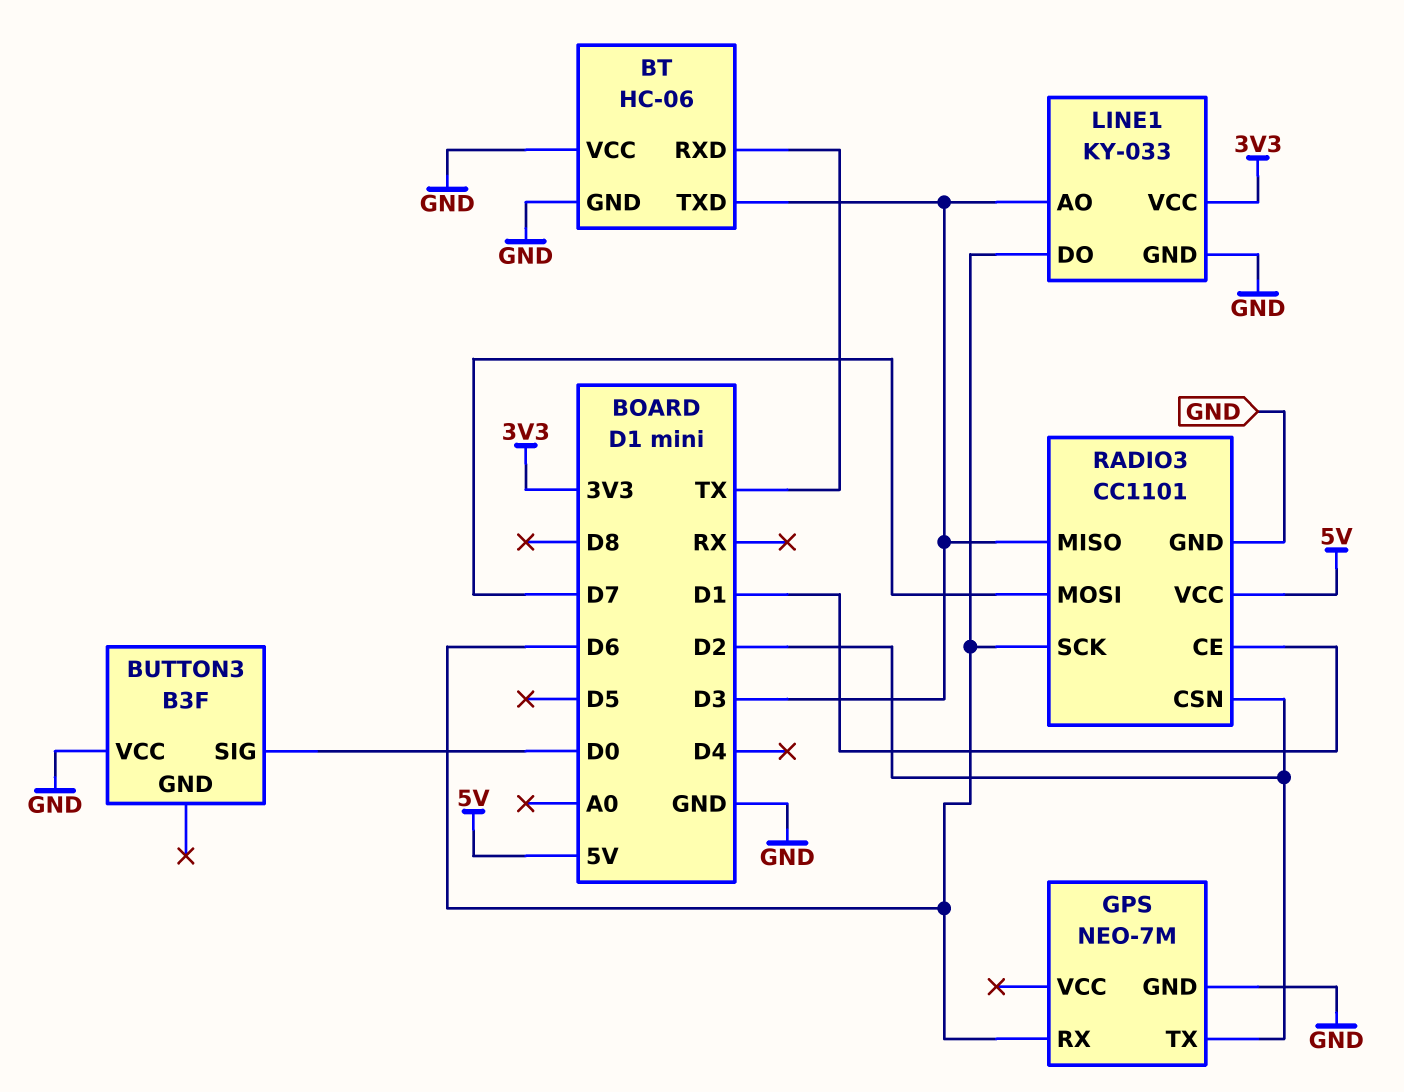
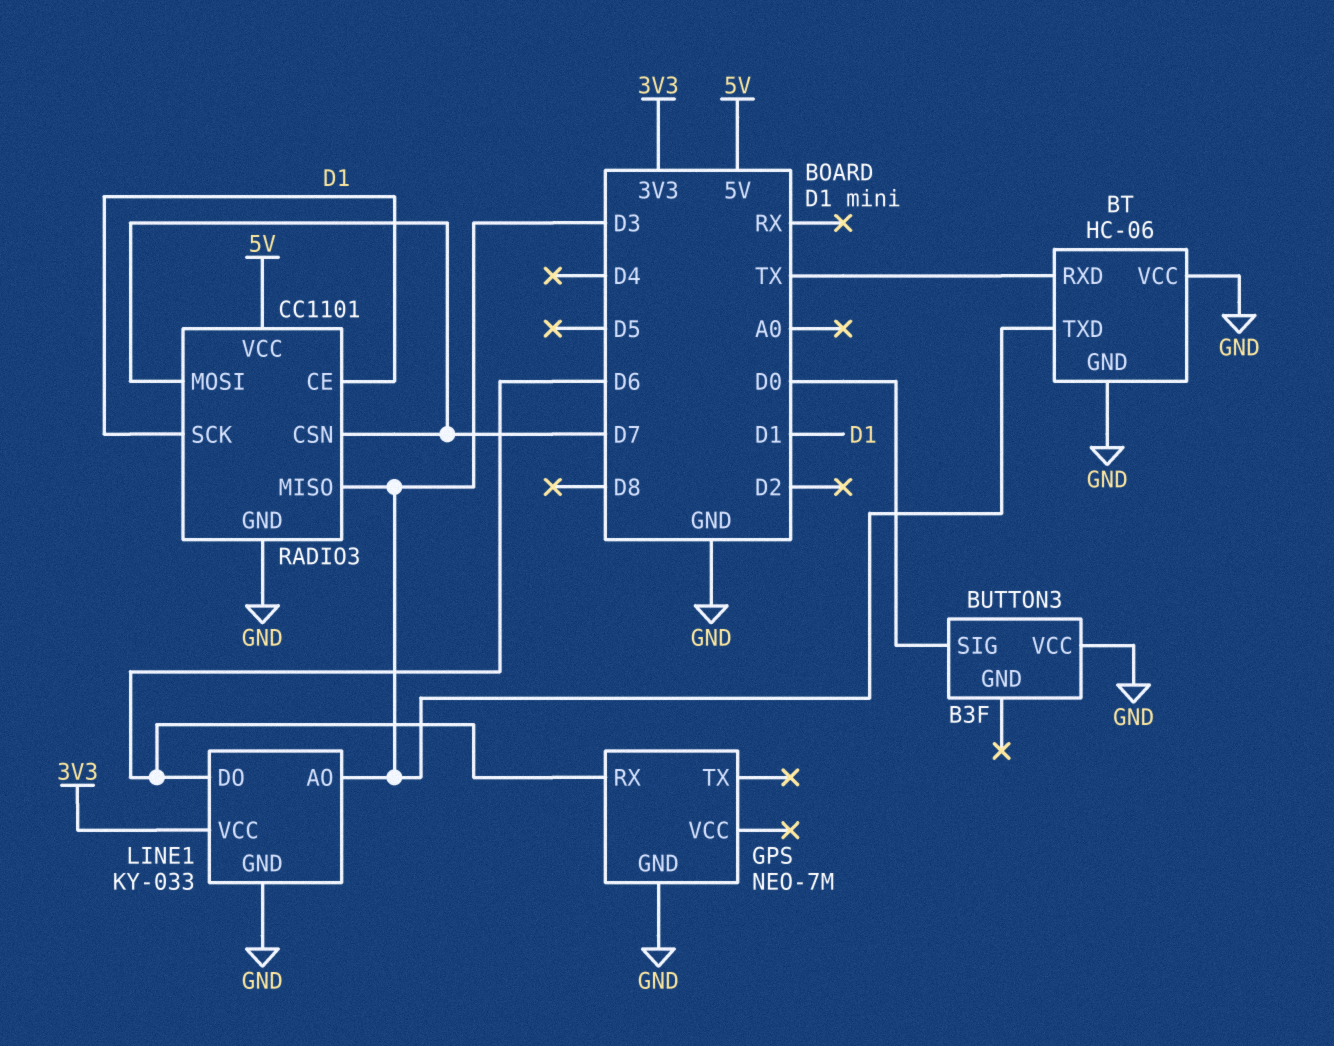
GPS pin TX: D2 -> none
RADIO3 pin CSN: D2 -> D7
RADIO3 pin SCK: D6 -> D1

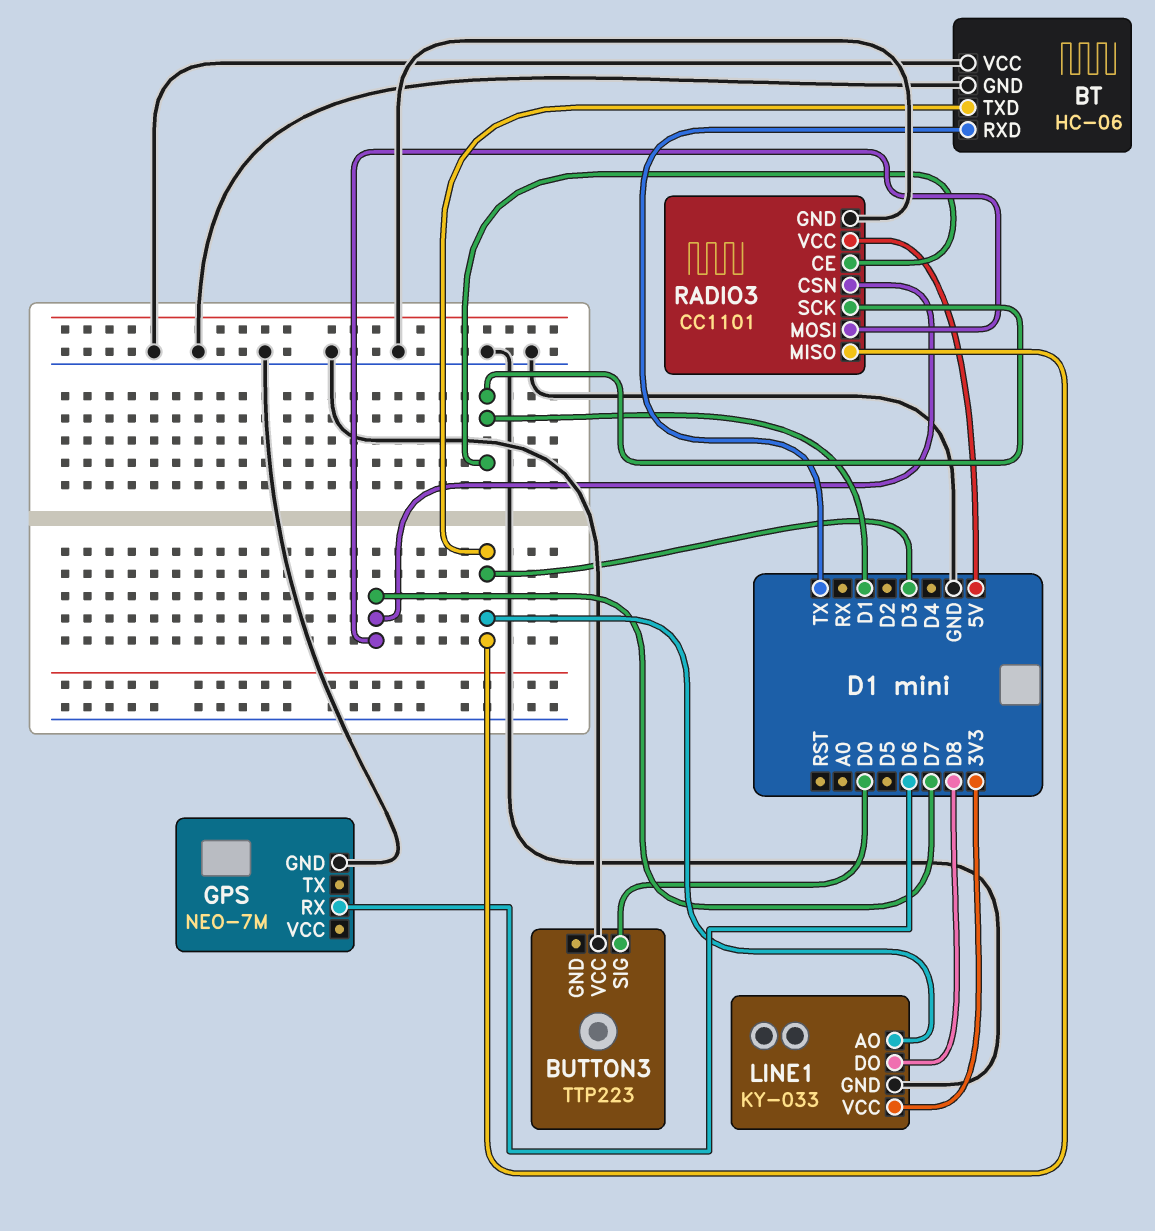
BUTTON3: B3F -> TTP223
LINE1 pin DO: D6 -> D8

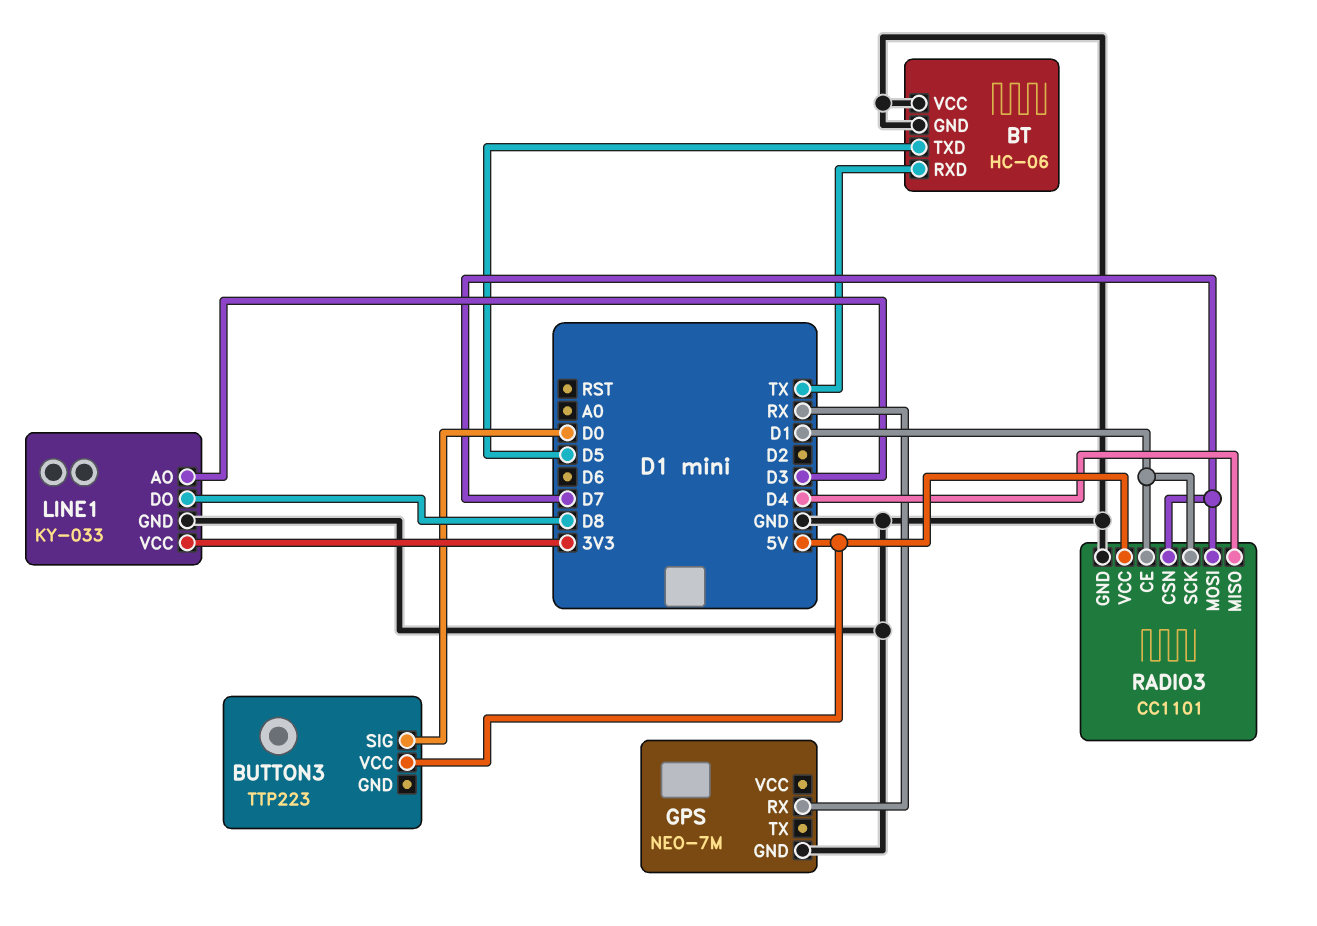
BT pin TXD: D3 -> D5
BUTTON3 pin VCC: GND -> 5V
GPS pin RX: D6 -> RX
RADIO3 pin MISO: D3 -> D4

